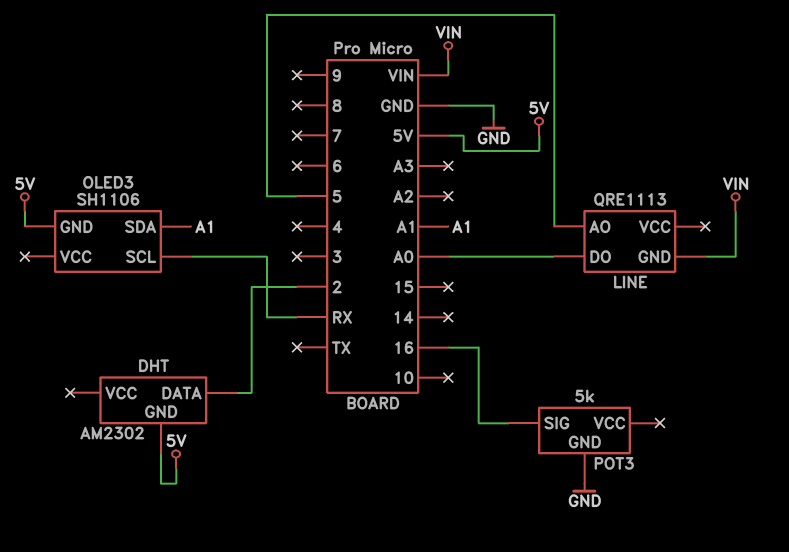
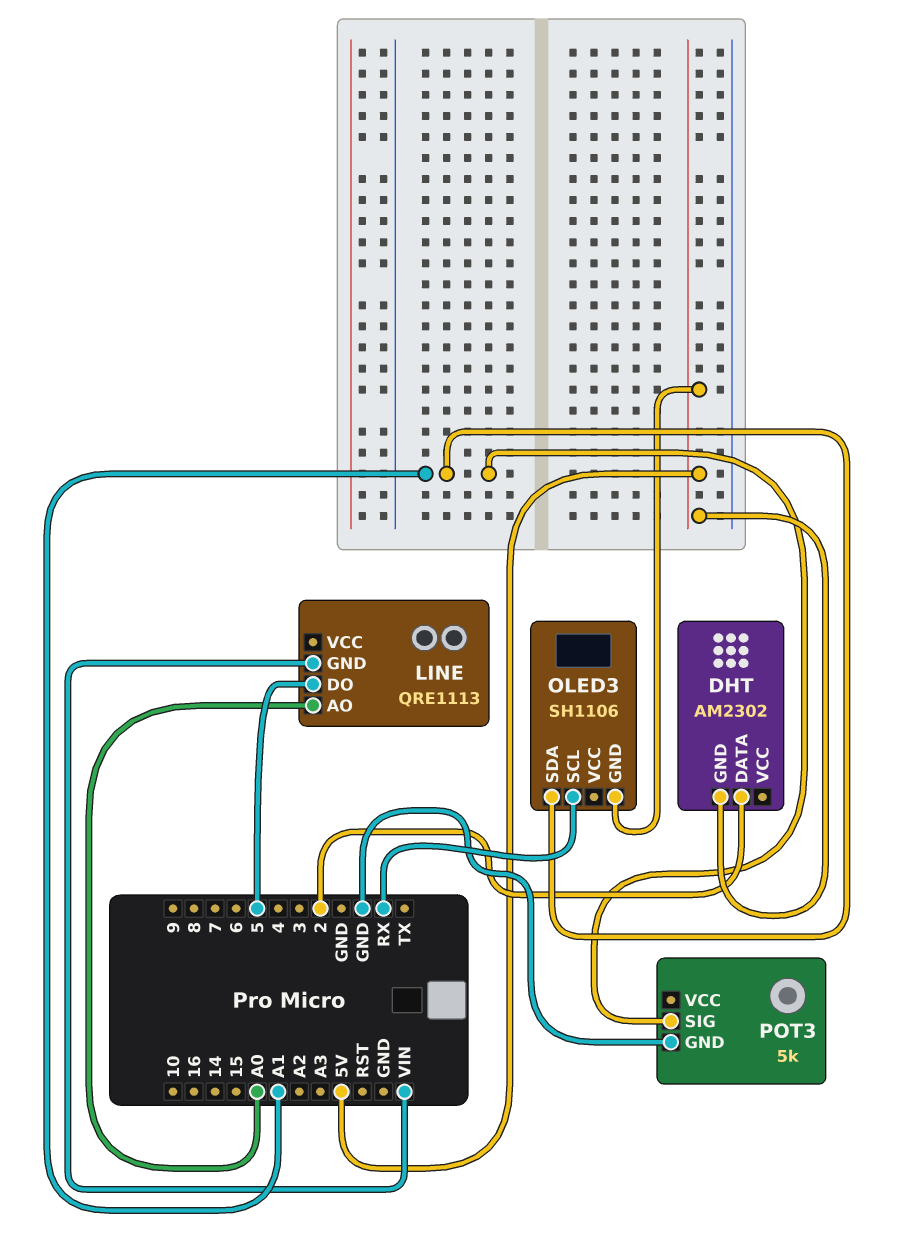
LINE pin AO: 5 -> A0
LINE pin DO: A0 -> 5
POT3 pin SIG: 16 -> A1

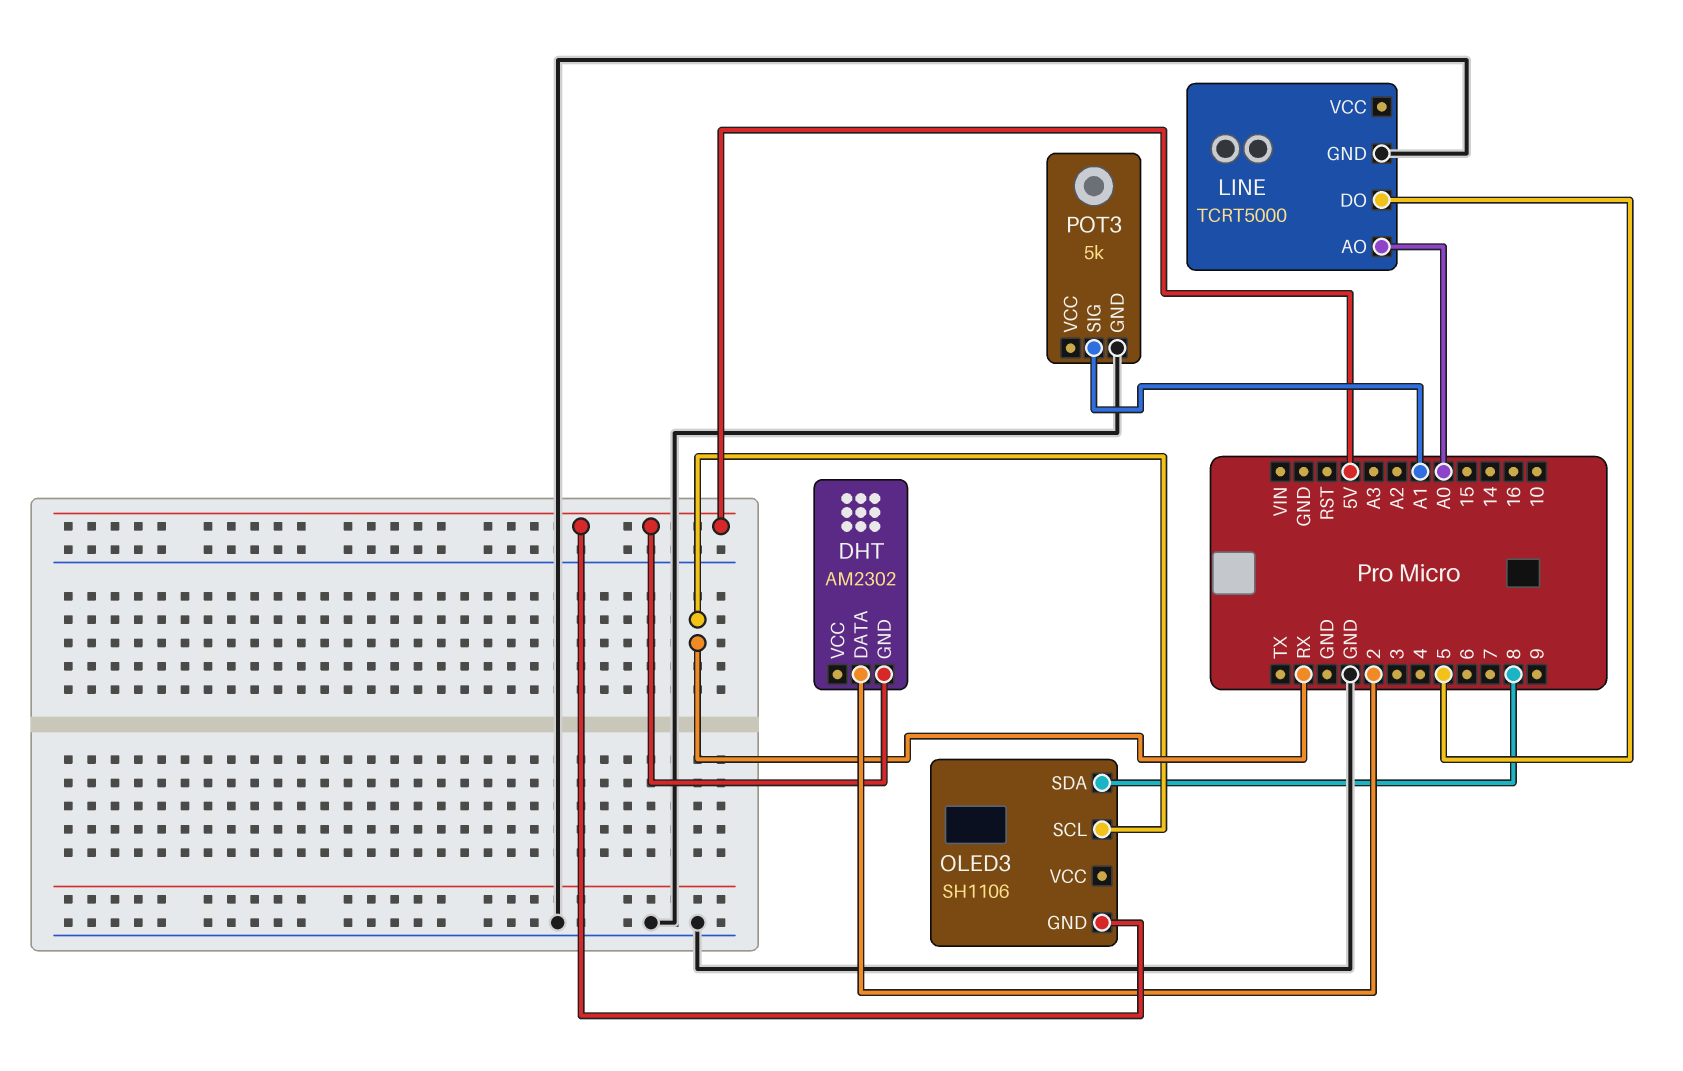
LINE: QRE1113 -> TCRT5000
LINE pin GND: VIN -> GND
OLED3 pin SDA: A1 -> 8

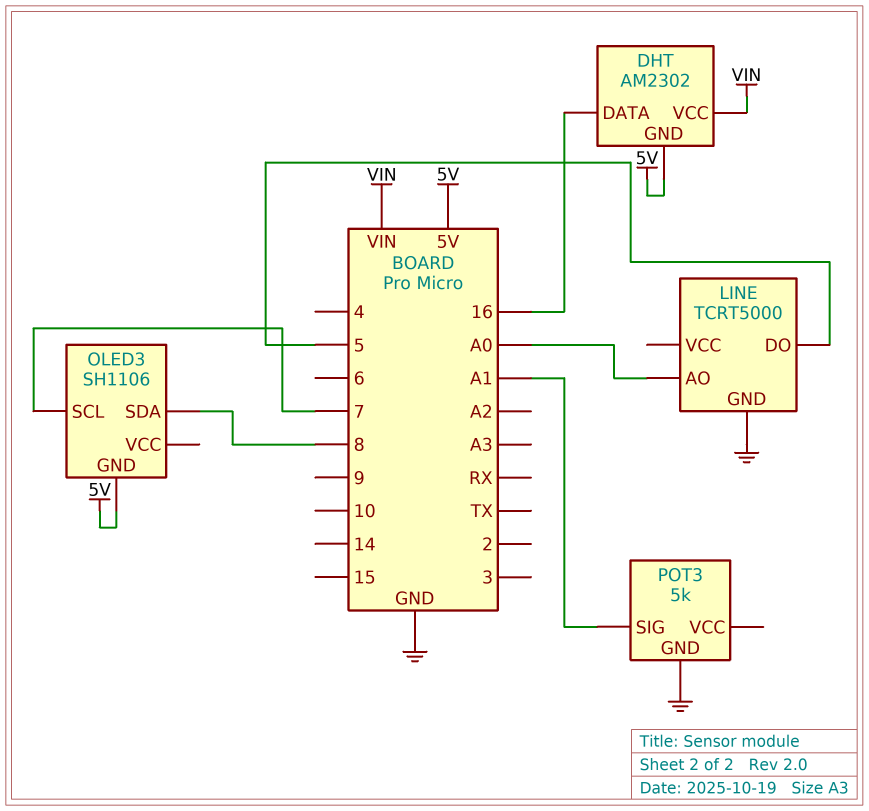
DHT pin DATA: 2 -> 16
DHT pin VCC: none -> VIN
OLED3 pin SCL: RX -> 7

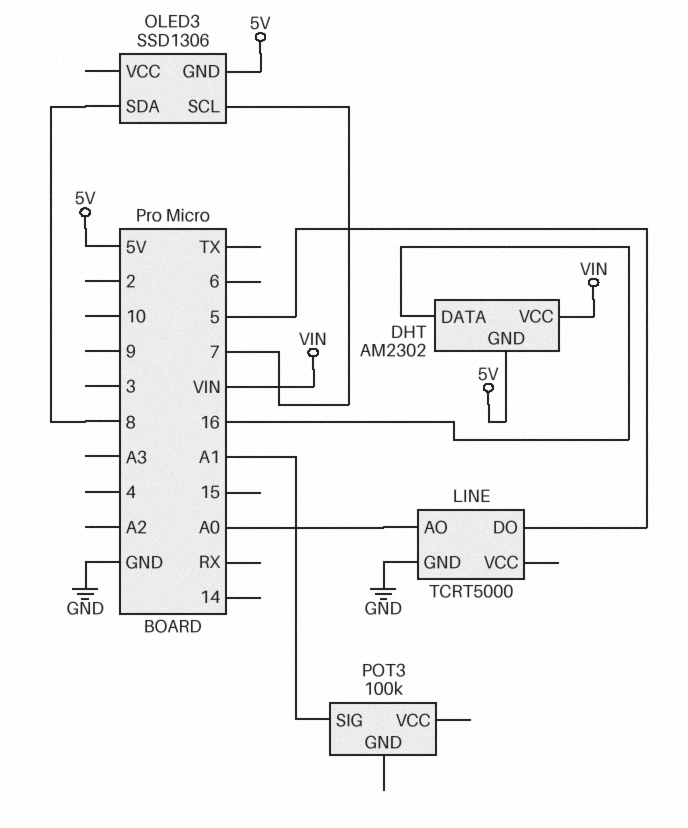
OLED3: SH1106 -> SSD1306
POT3: 5k -> 100k
POT3 pin GND: GND -> none

